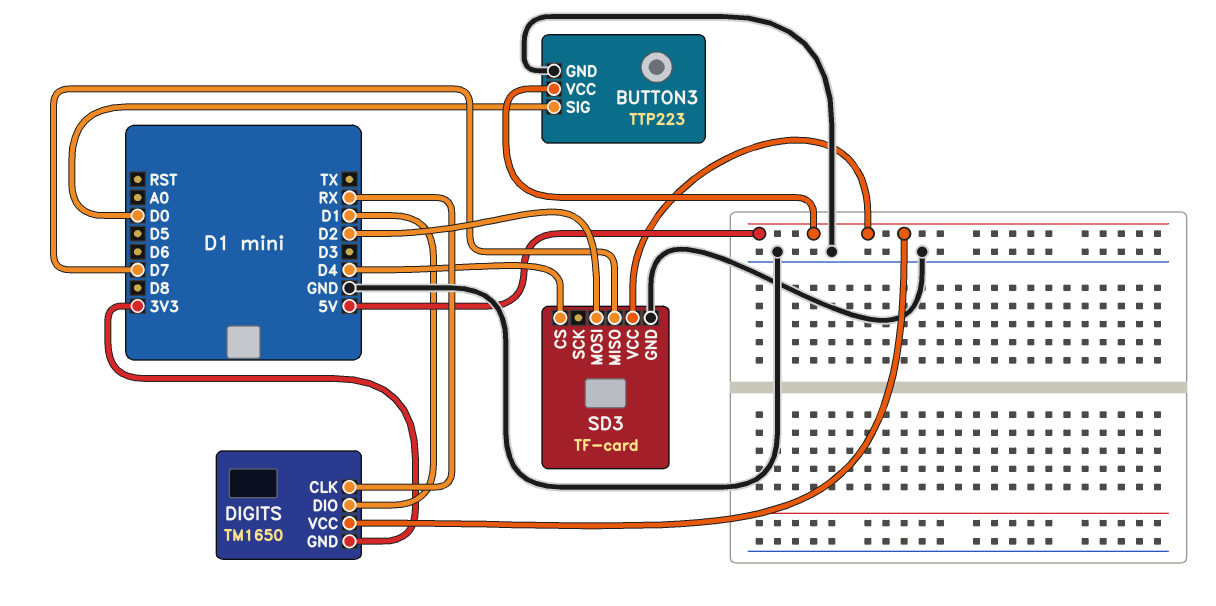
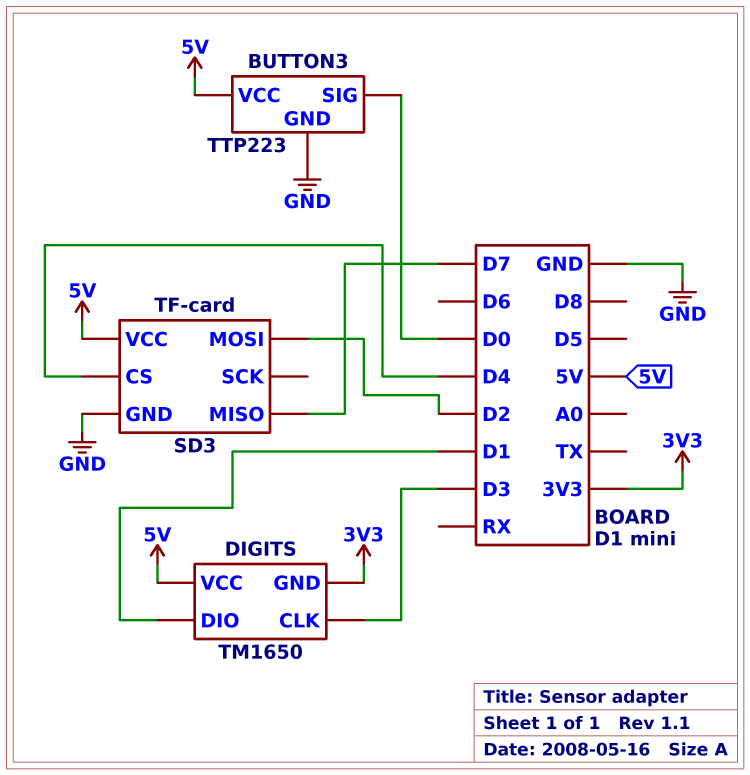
DIGITS pin CLK: RX -> D3

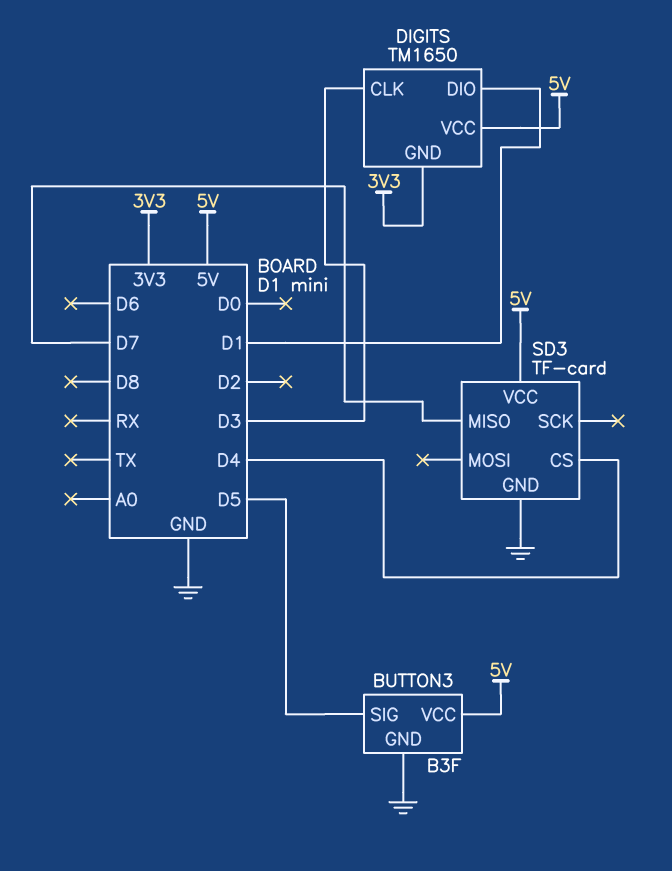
BUTTON3: TTP223 -> B3F
BUTTON3 pin SIG: D0 -> D5
SD3 pin MOSI: D2 -> none

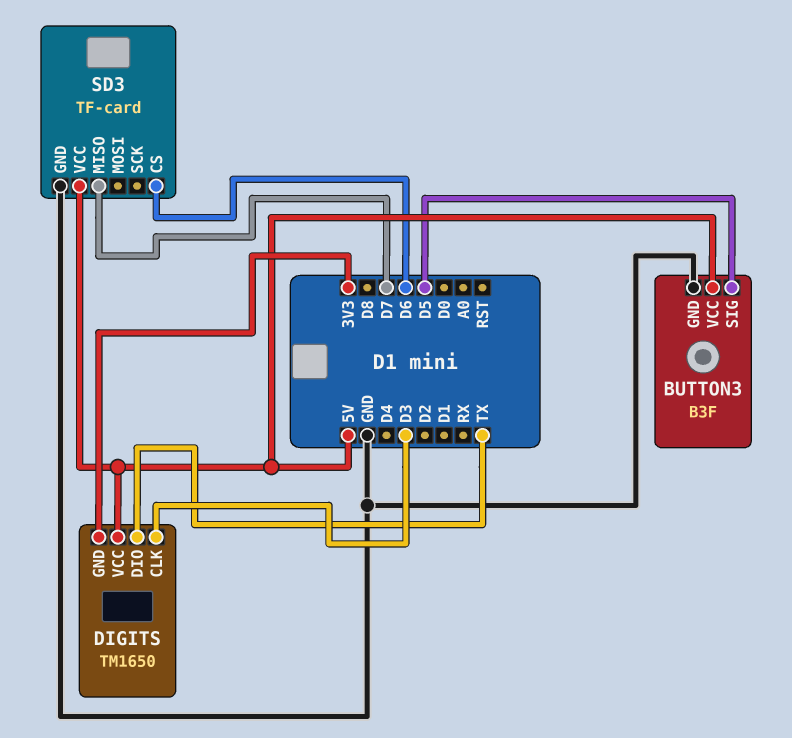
DIGITS pin DIO: D1 -> TX
SD3 pin CS: D4 -> D6

